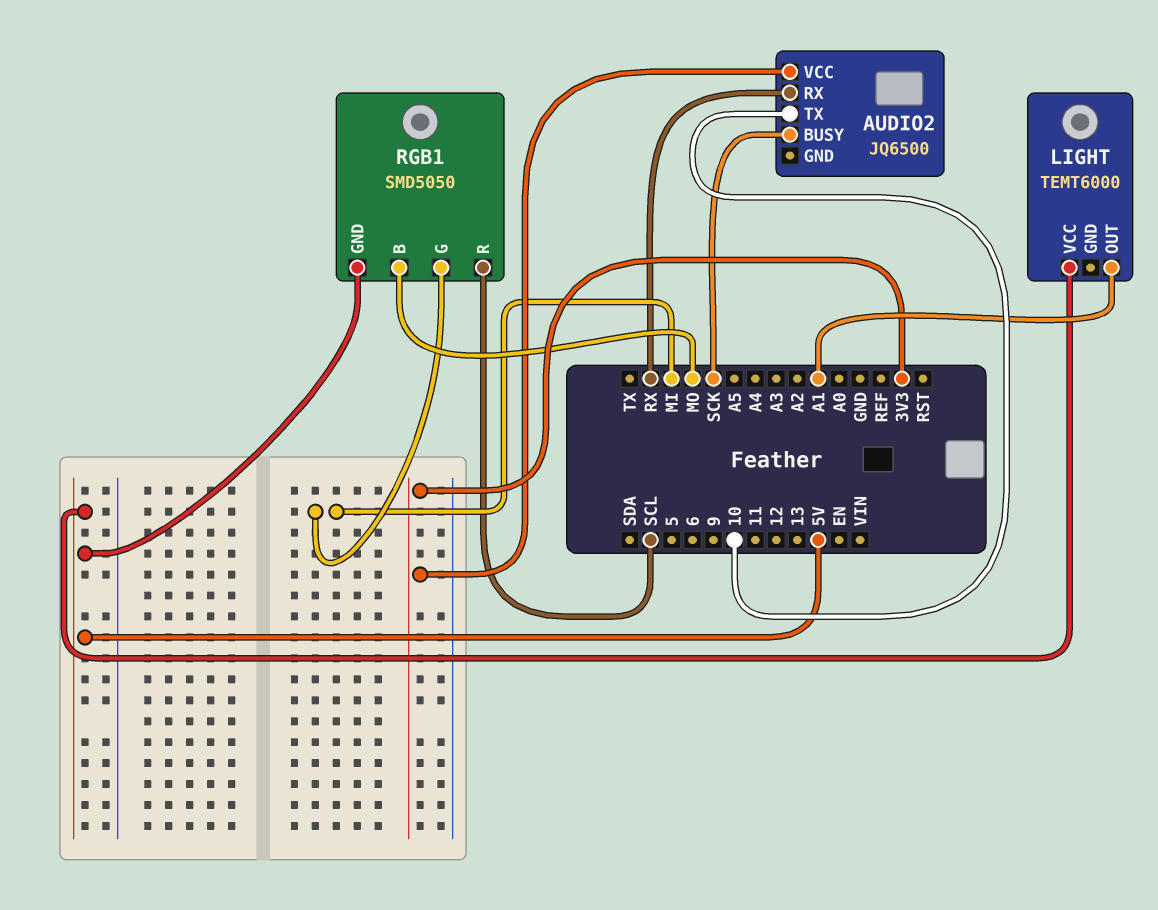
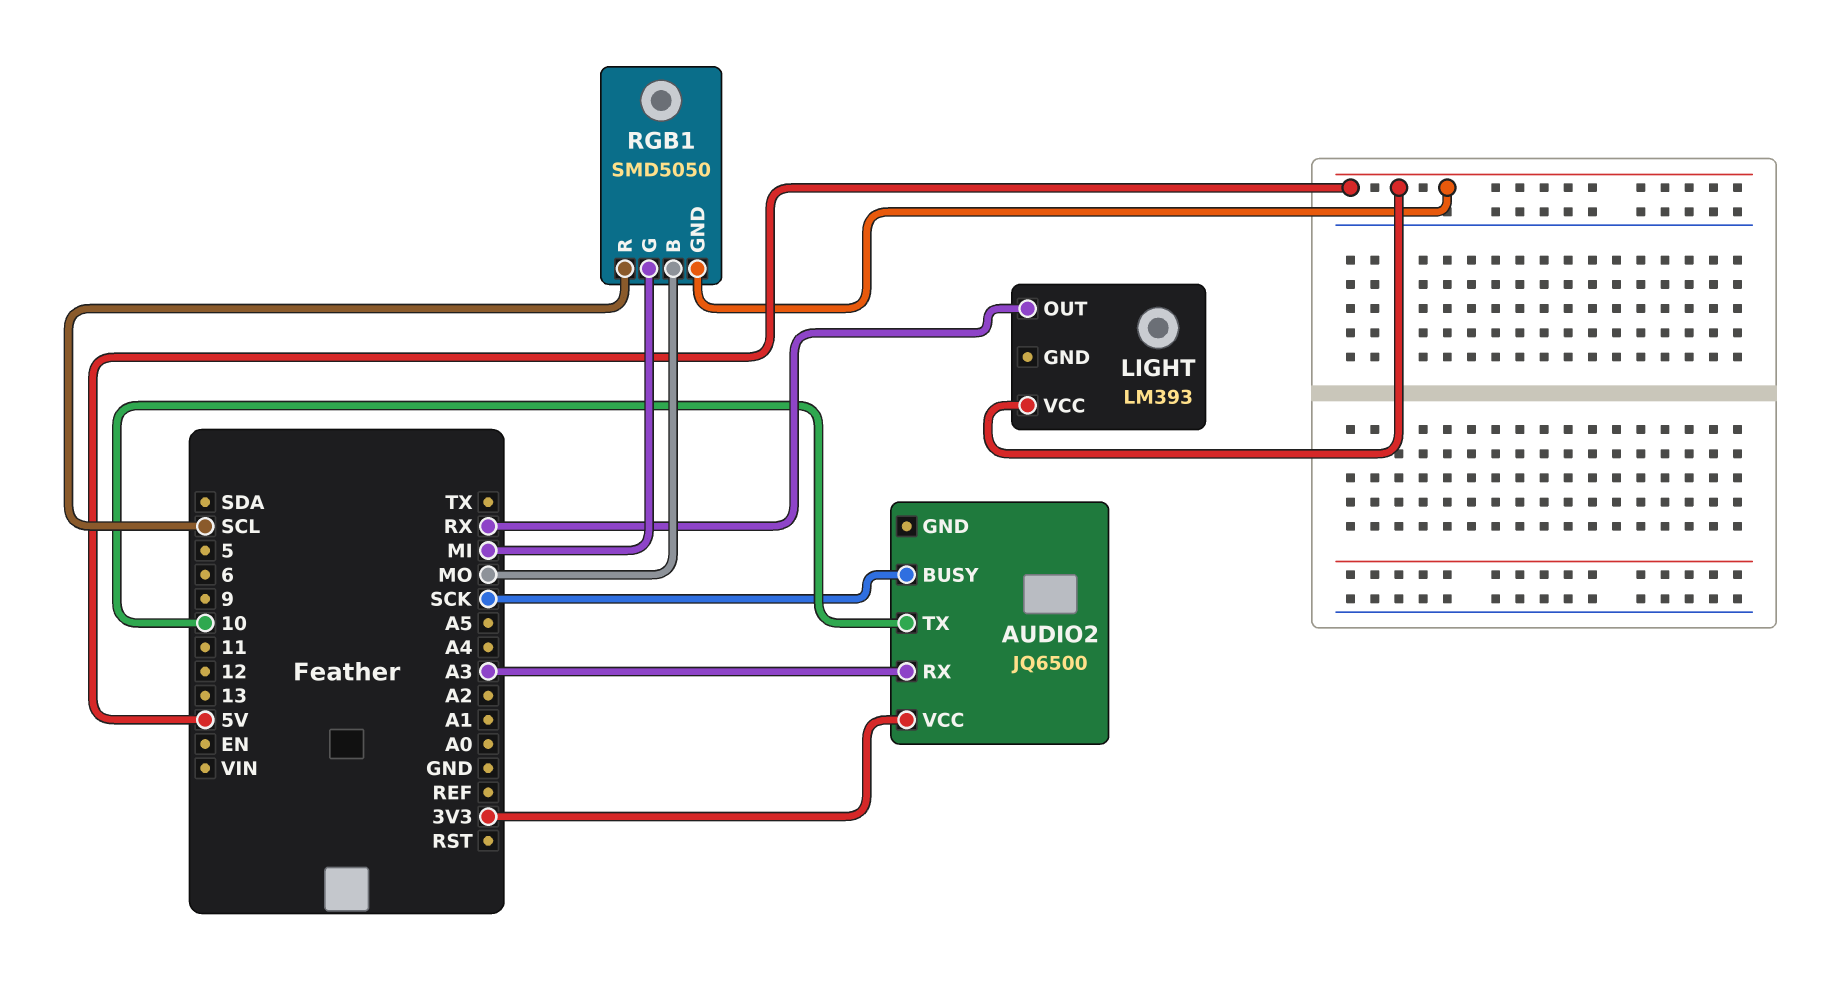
AUDIO2 pin RX: RX -> A3
LIGHT: TEMT6000 -> LM393
LIGHT pin OUT: A1 -> RX

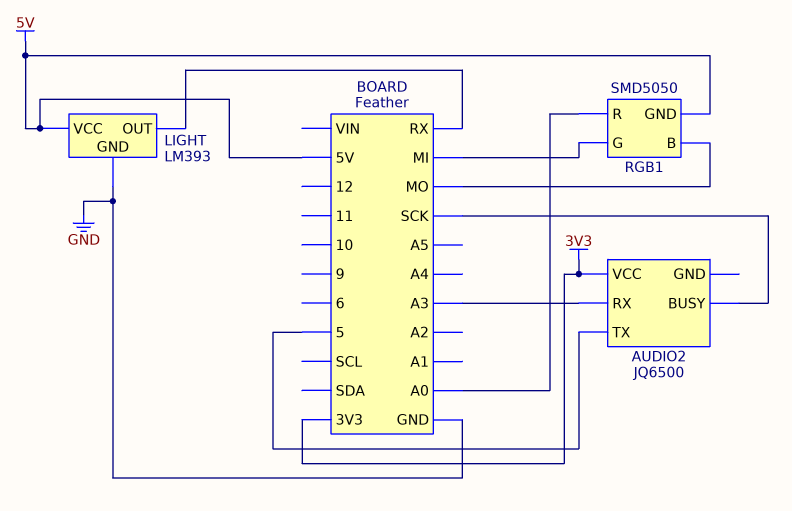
AUDIO2 pin TX: 10 -> 5
LIGHT pin GND: none -> GND
RGB1 pin R: SCL -> A0

